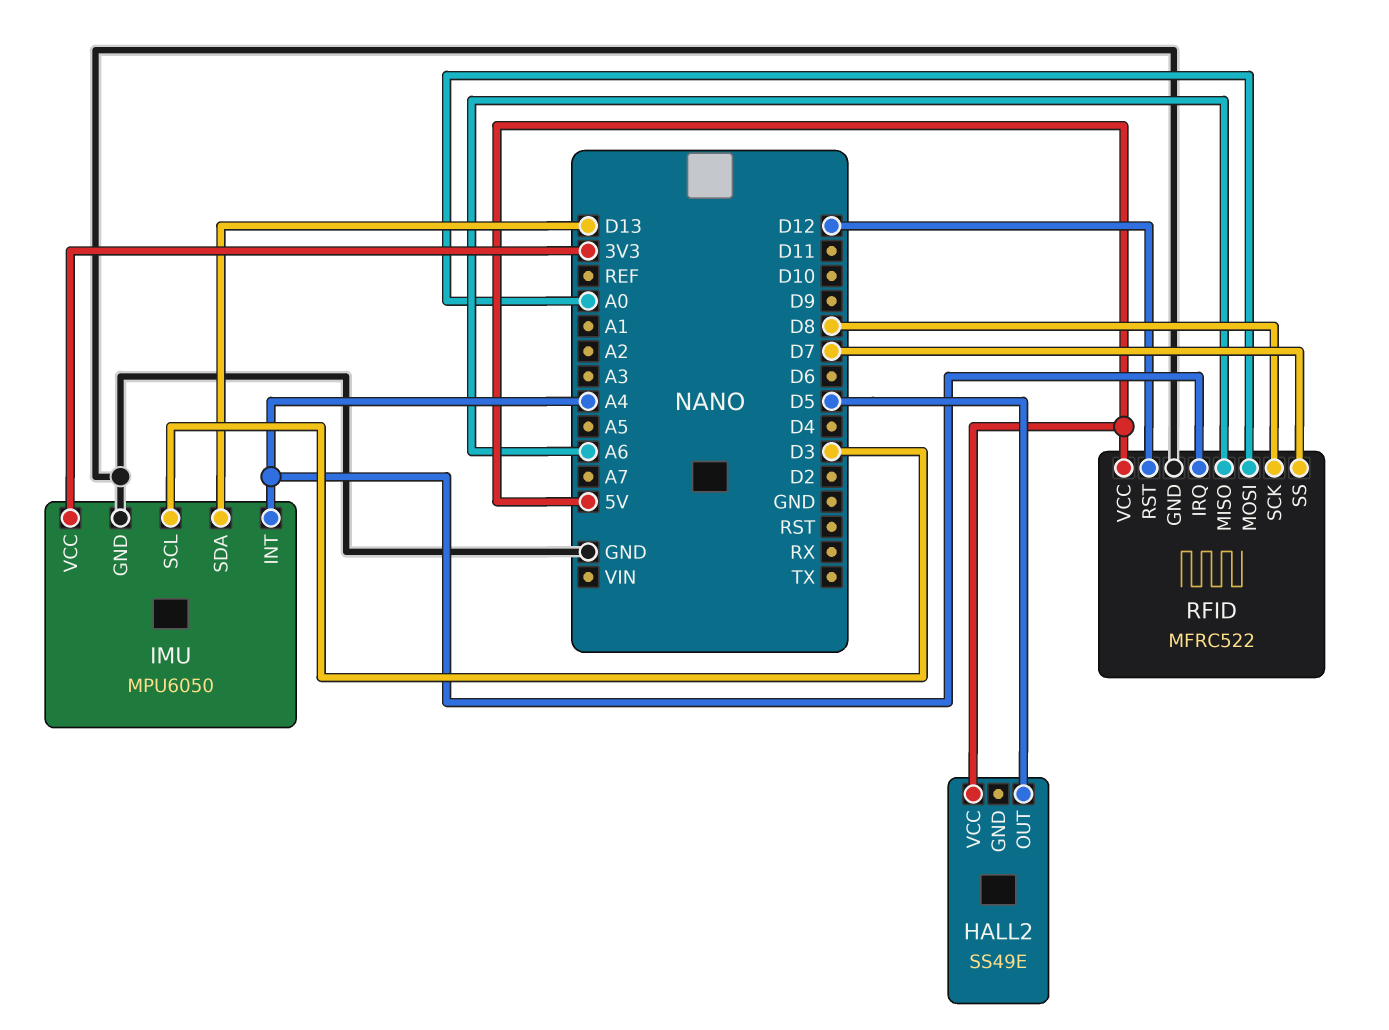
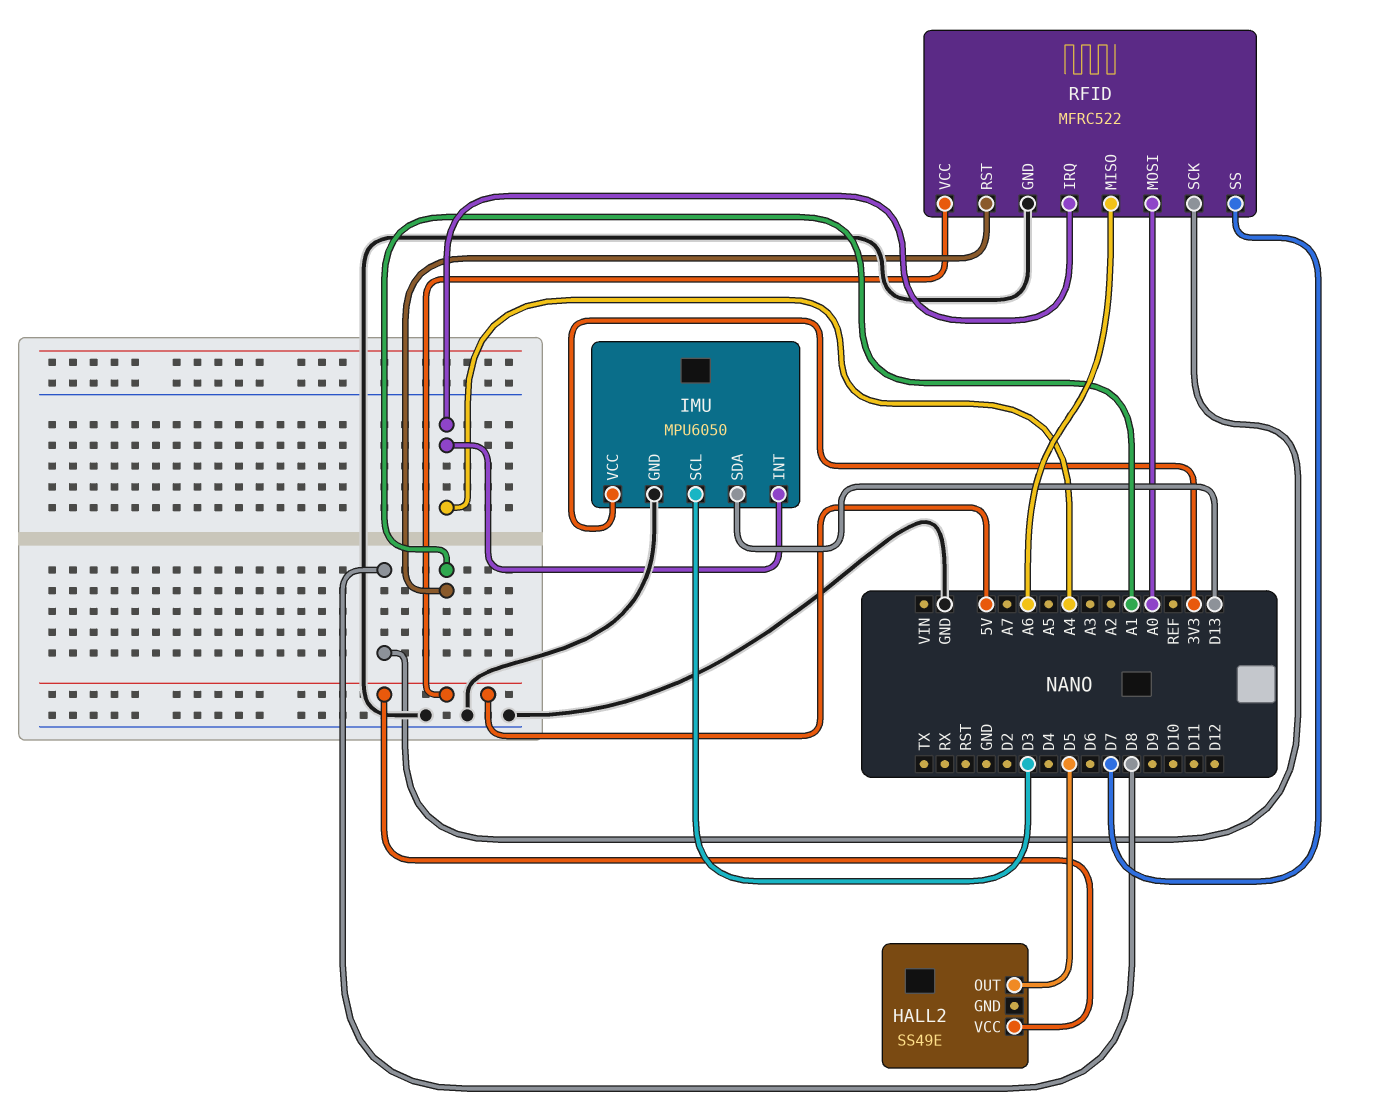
RFID pin RST: D12 -> A1

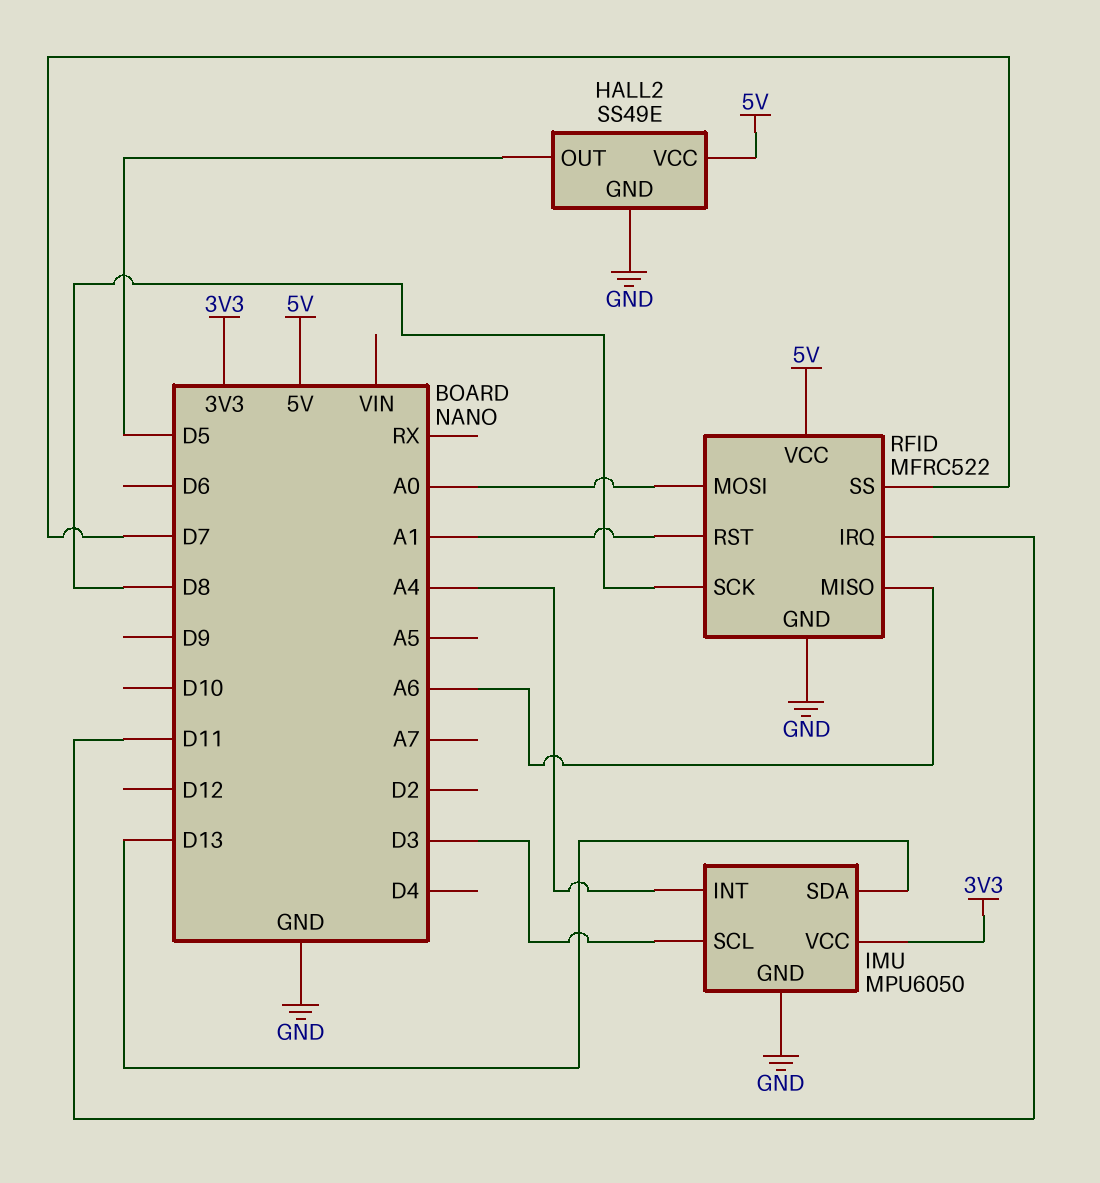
HALL2 pin GND: none -> GND
RFID pin IRQ: A4 -> D11

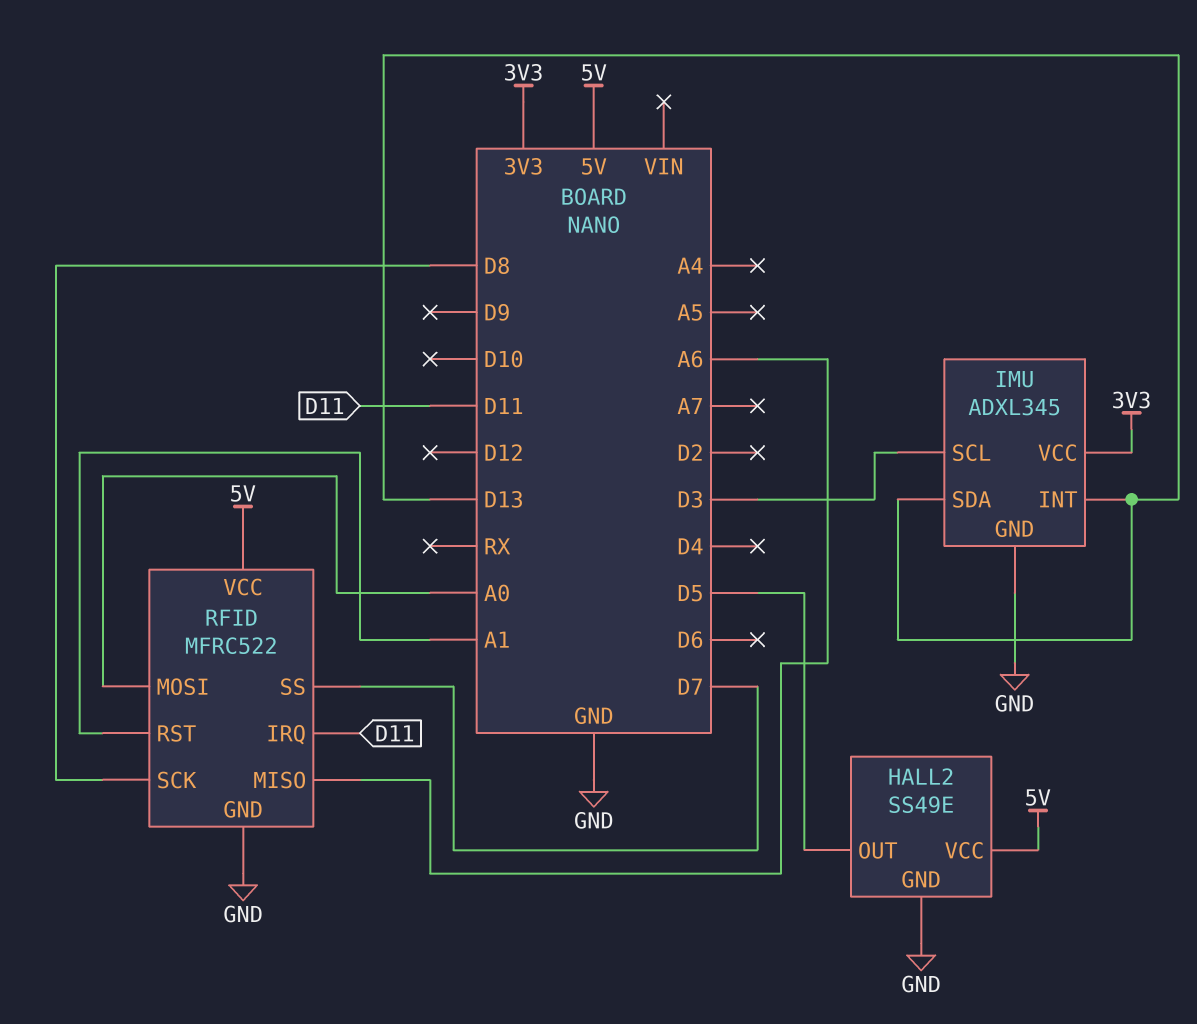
IMU: MPU6050 -> ADXL345
IMU pin INT: A4 -> D13

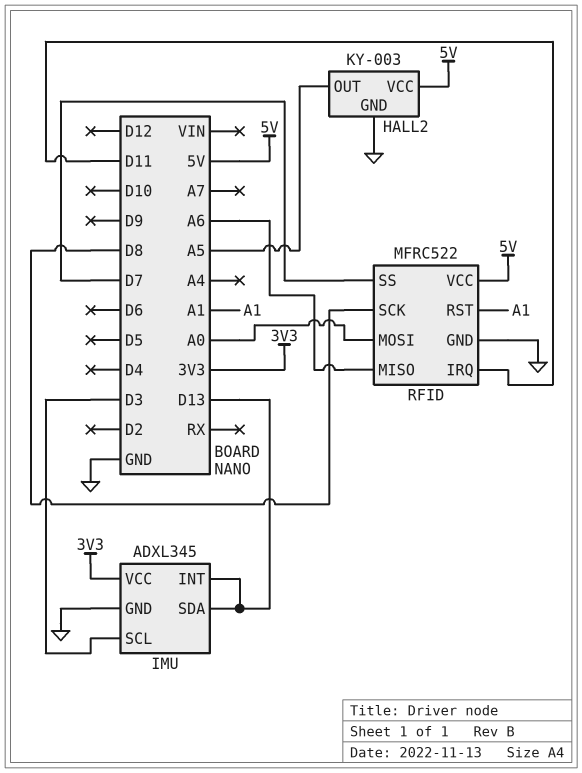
HALL2: SS49E -> KY-003
HALL2 pin OUT: D5 -> A5

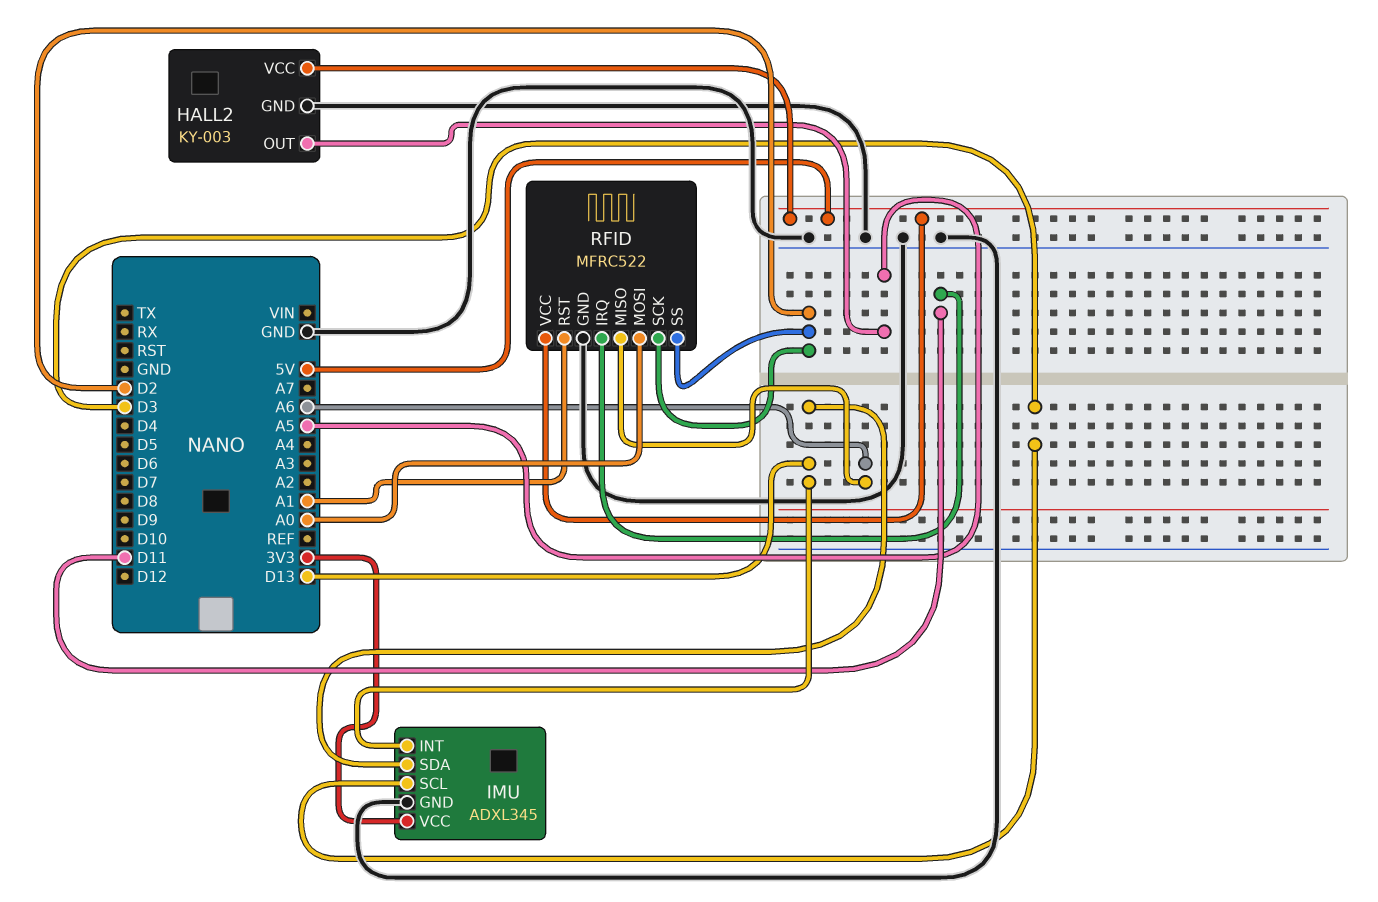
RFID pin SCK: D8 -> D2
RFID pin SS: D7 -> D2

